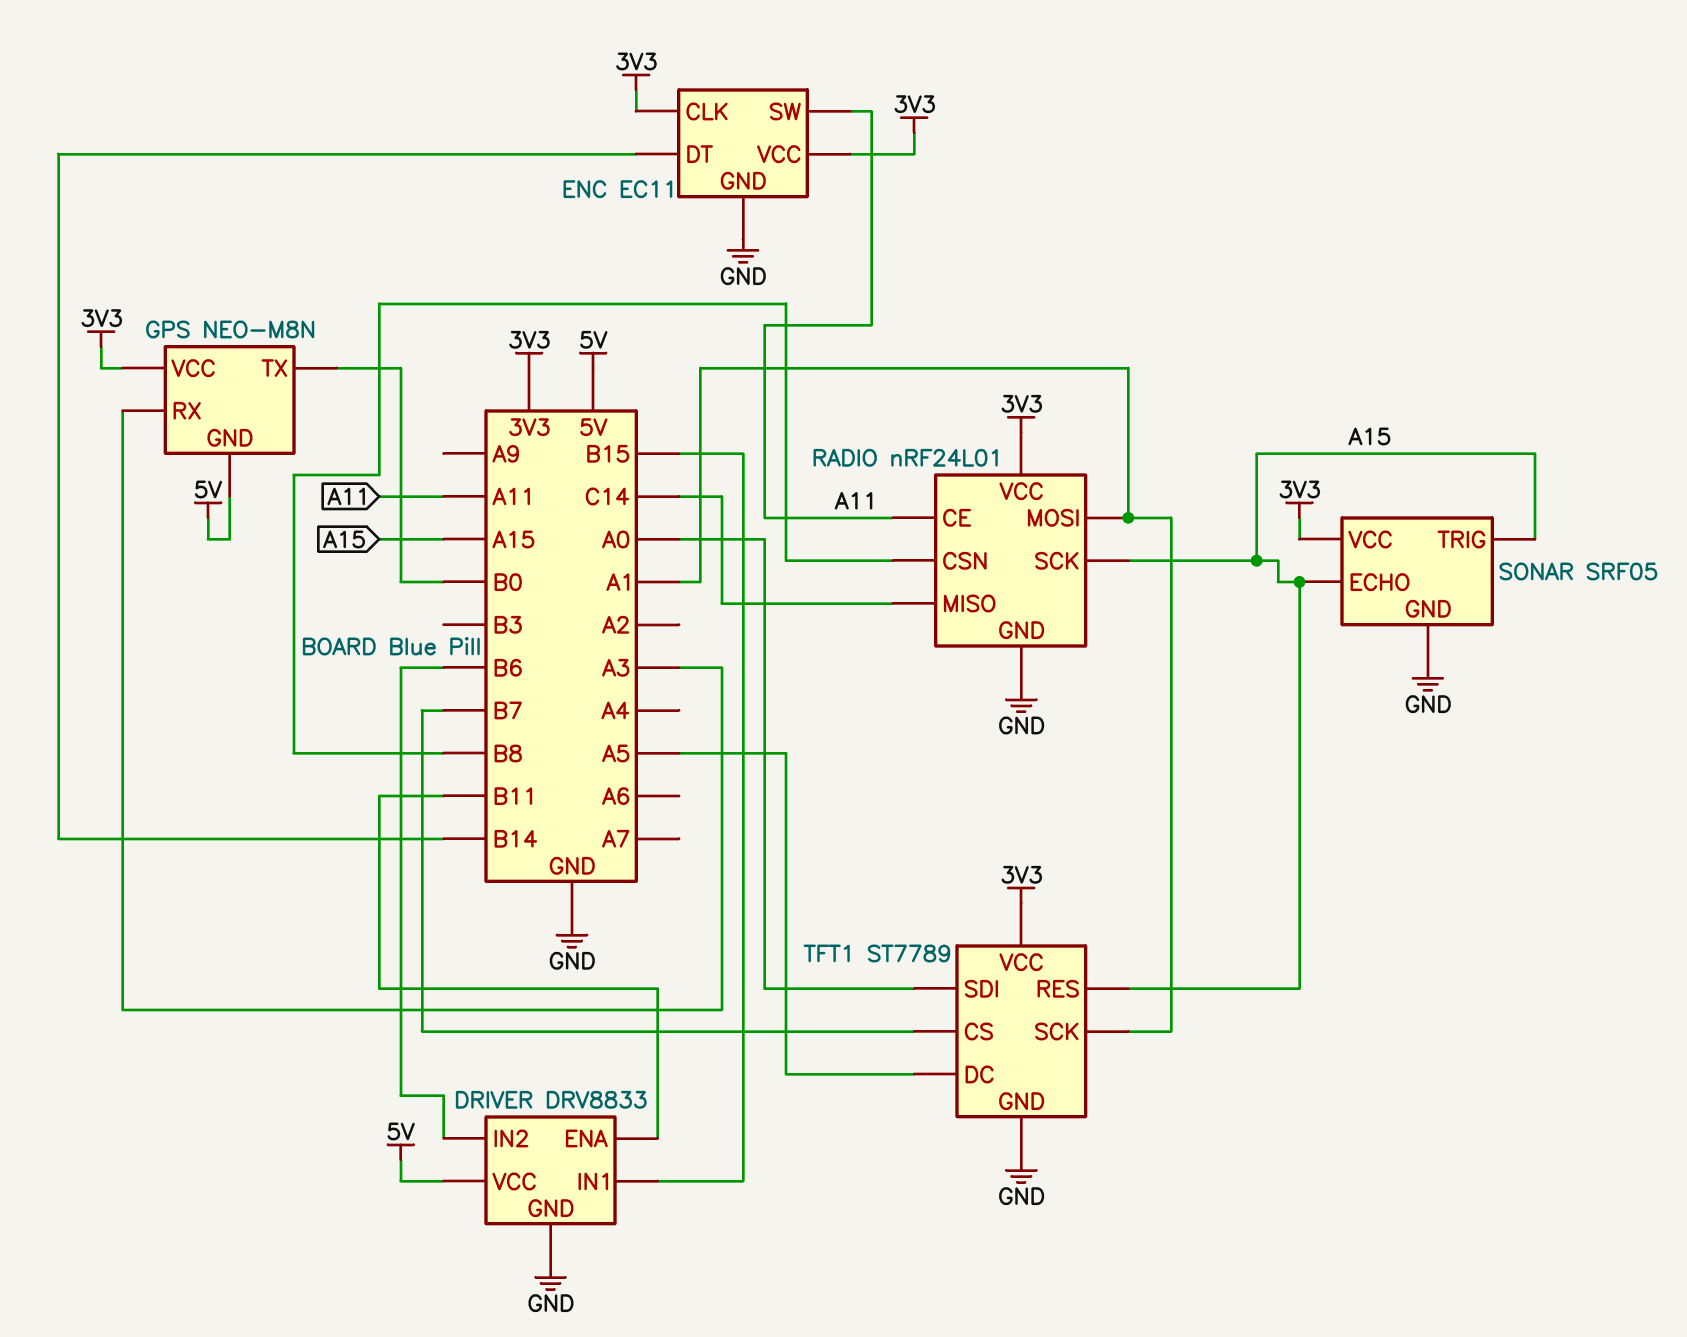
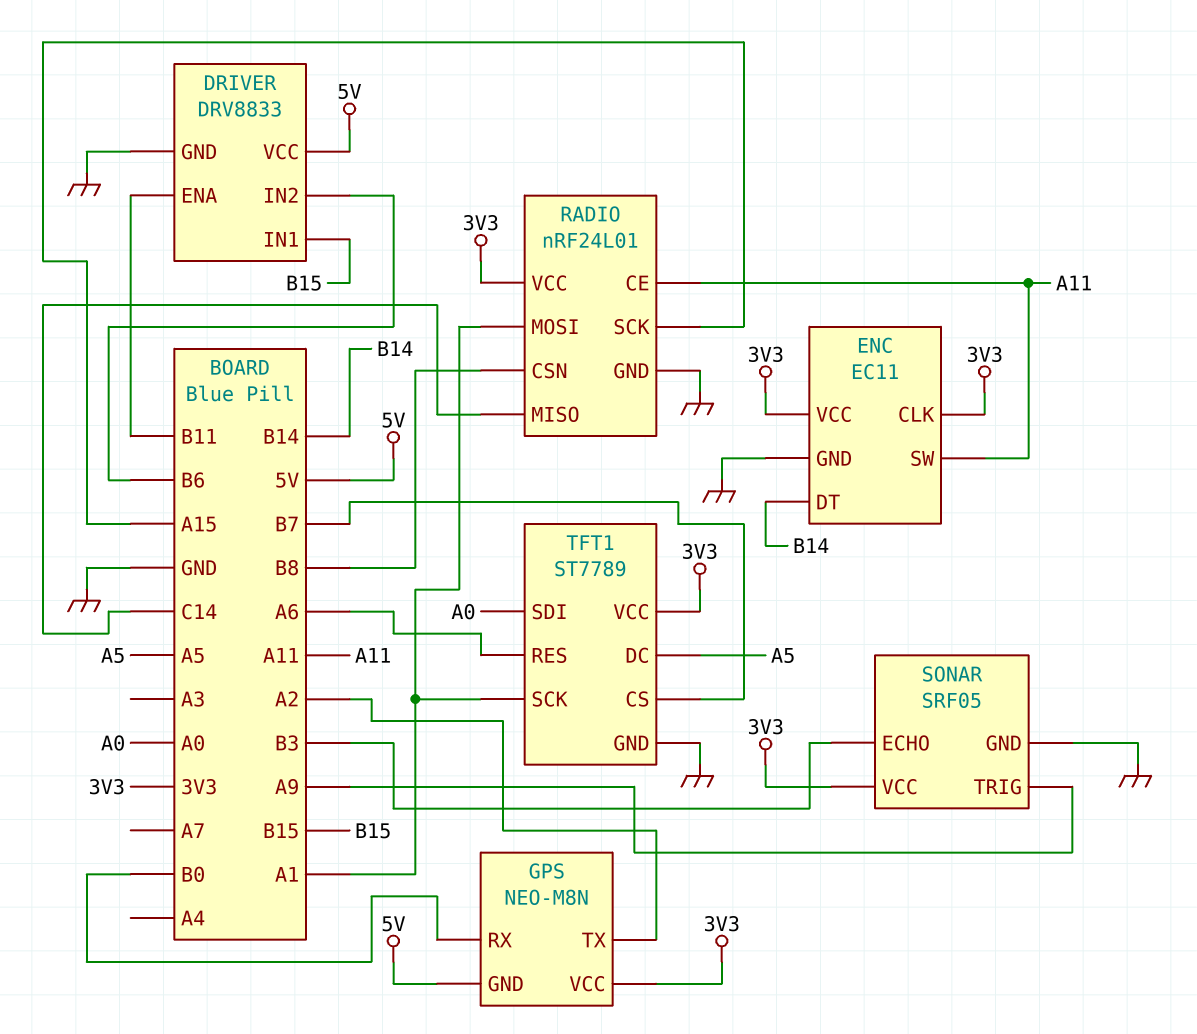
GPS pin RX: A3 -> B0
GPS pin TX: B0 -> A2
SONAR pin ECHO: A15 -> B3
SONAR pin TRIG: A15 -> A9
TFT1 pin RES: A15 -> A6

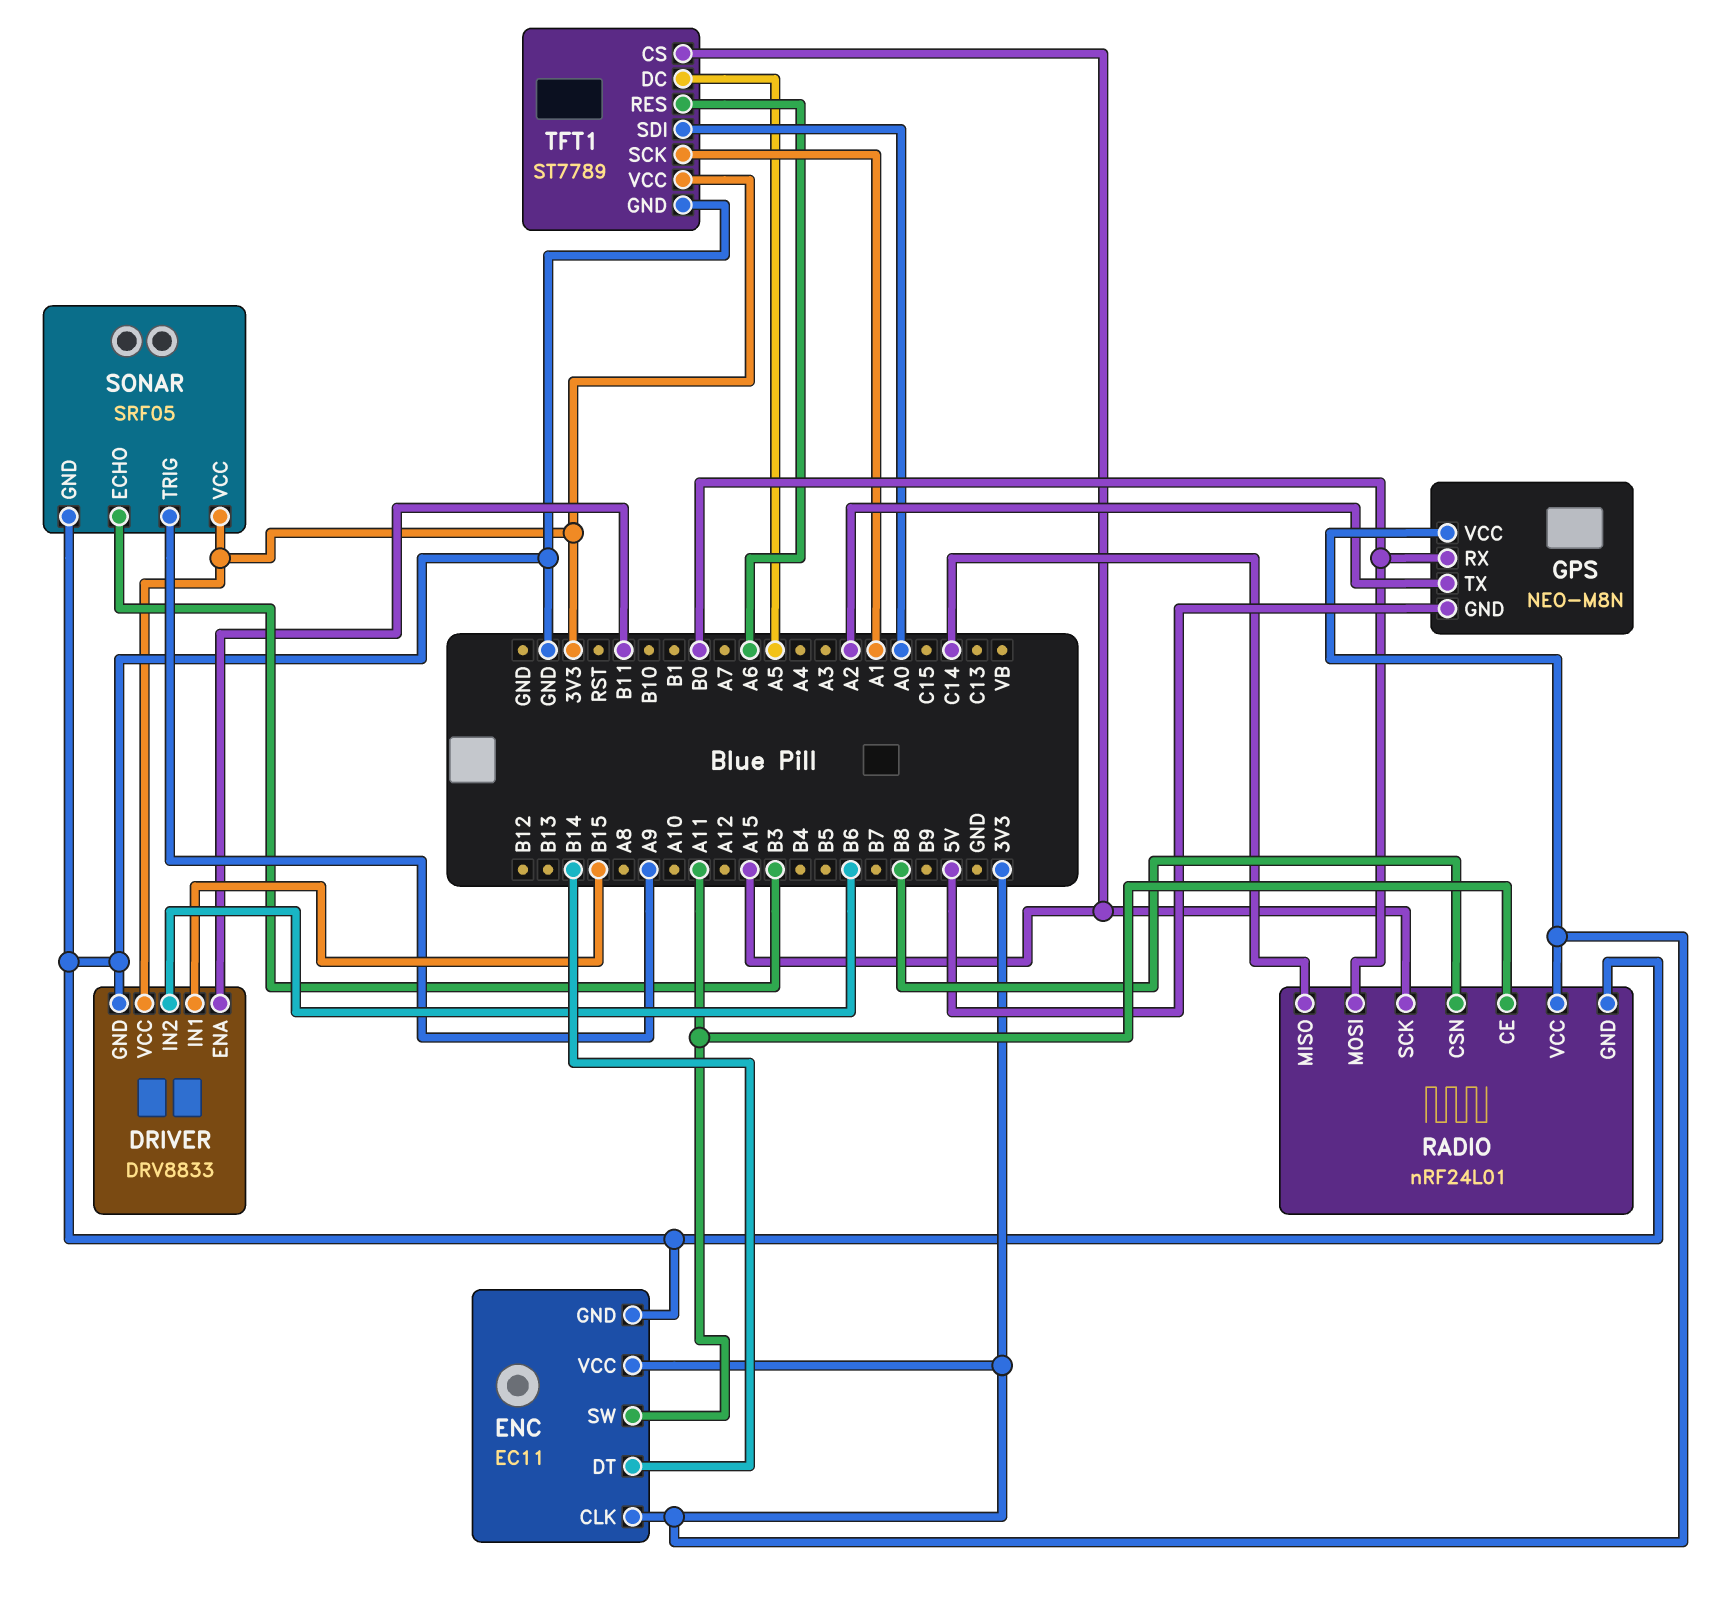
DRIVER pin VCC: 5V -> 3V3
RADIO pin MOSI: A1 -> B0
TFT1 pin CS: B7 -> A15

